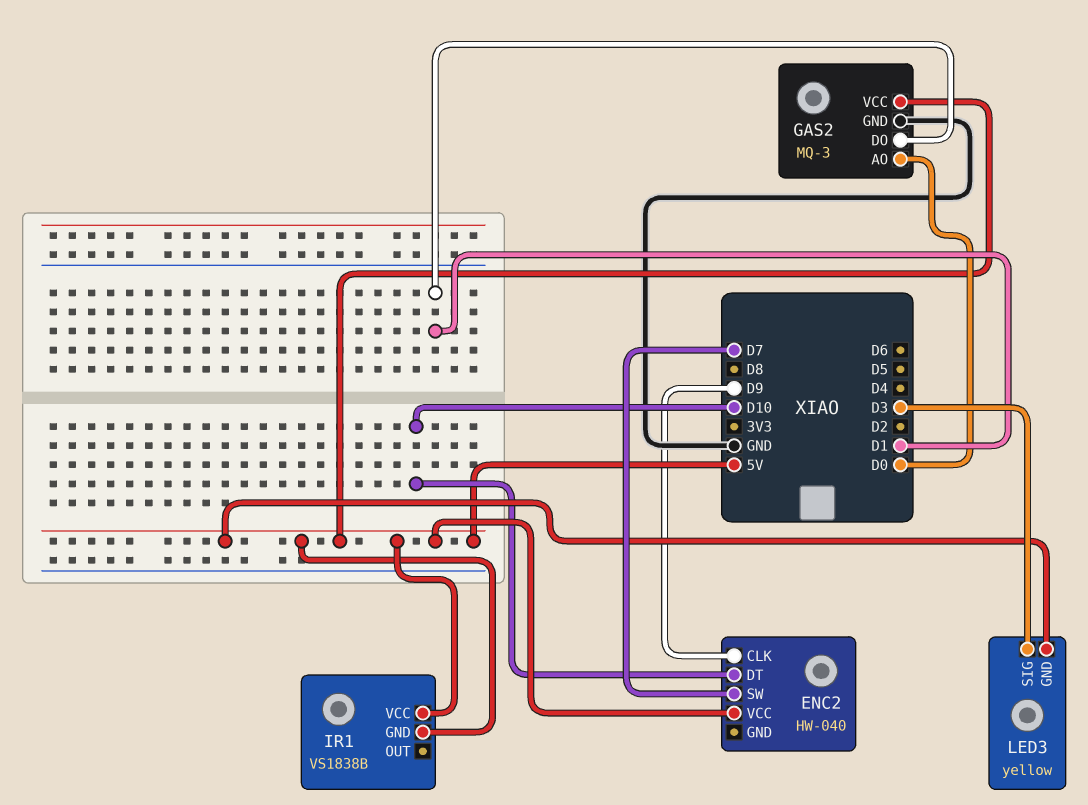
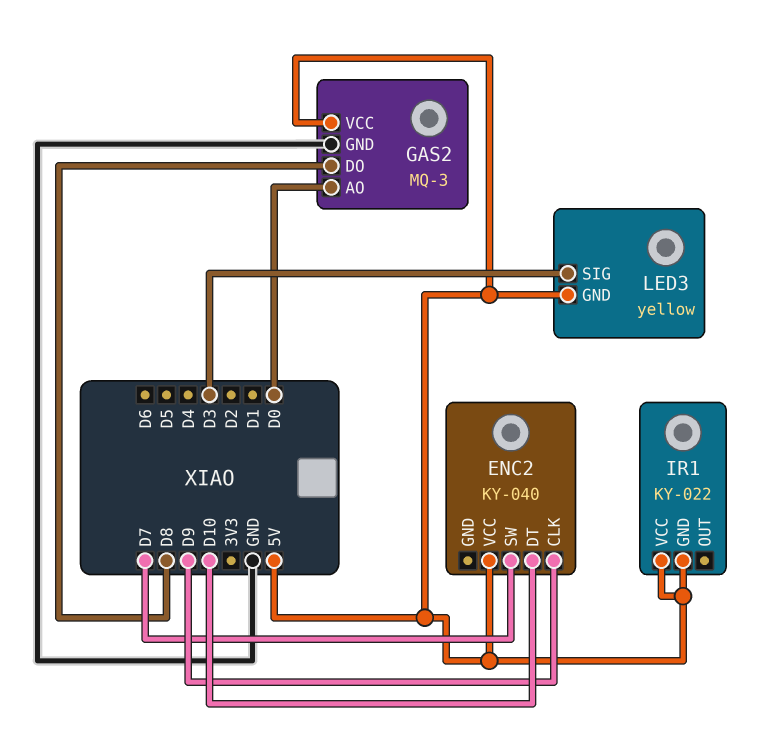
ENC2: HW-040 -> KY-040
GAS2 pin DO: D1 -> D8
IR1: VS1838B -> KY-022

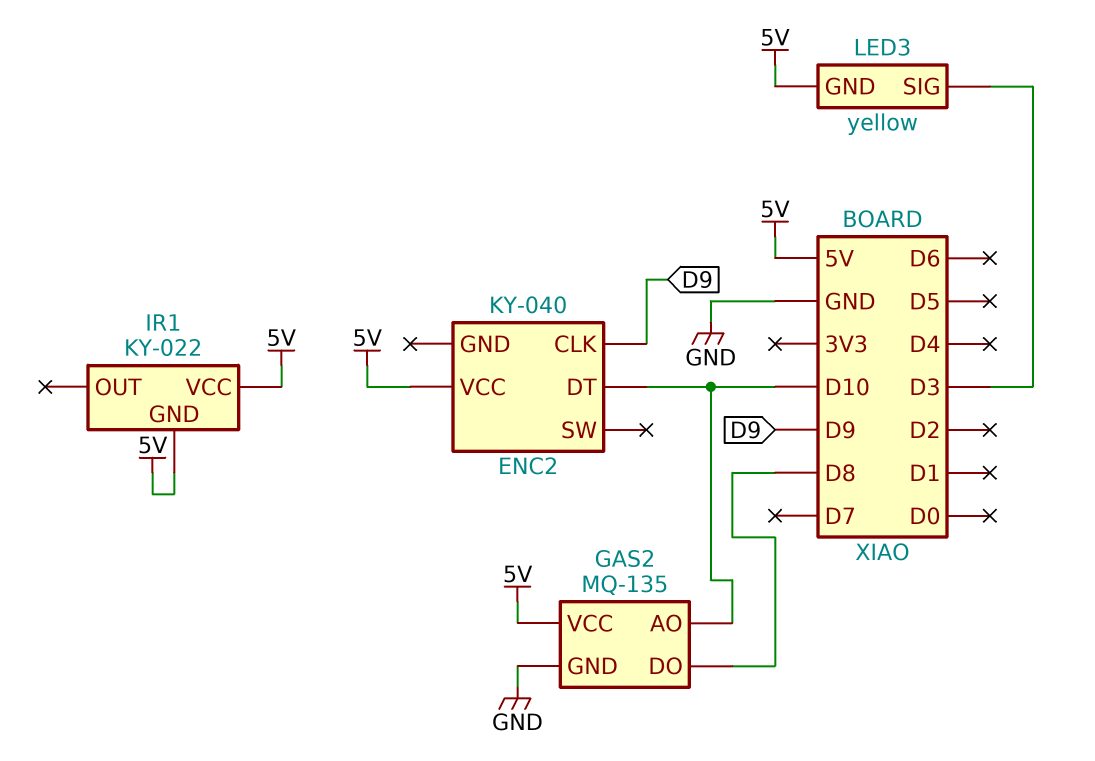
ENC2 pin SW: D7 -> none
GAS2: MQ-3 -> MQ-135
GAS2 pin AO: D0 -> D10

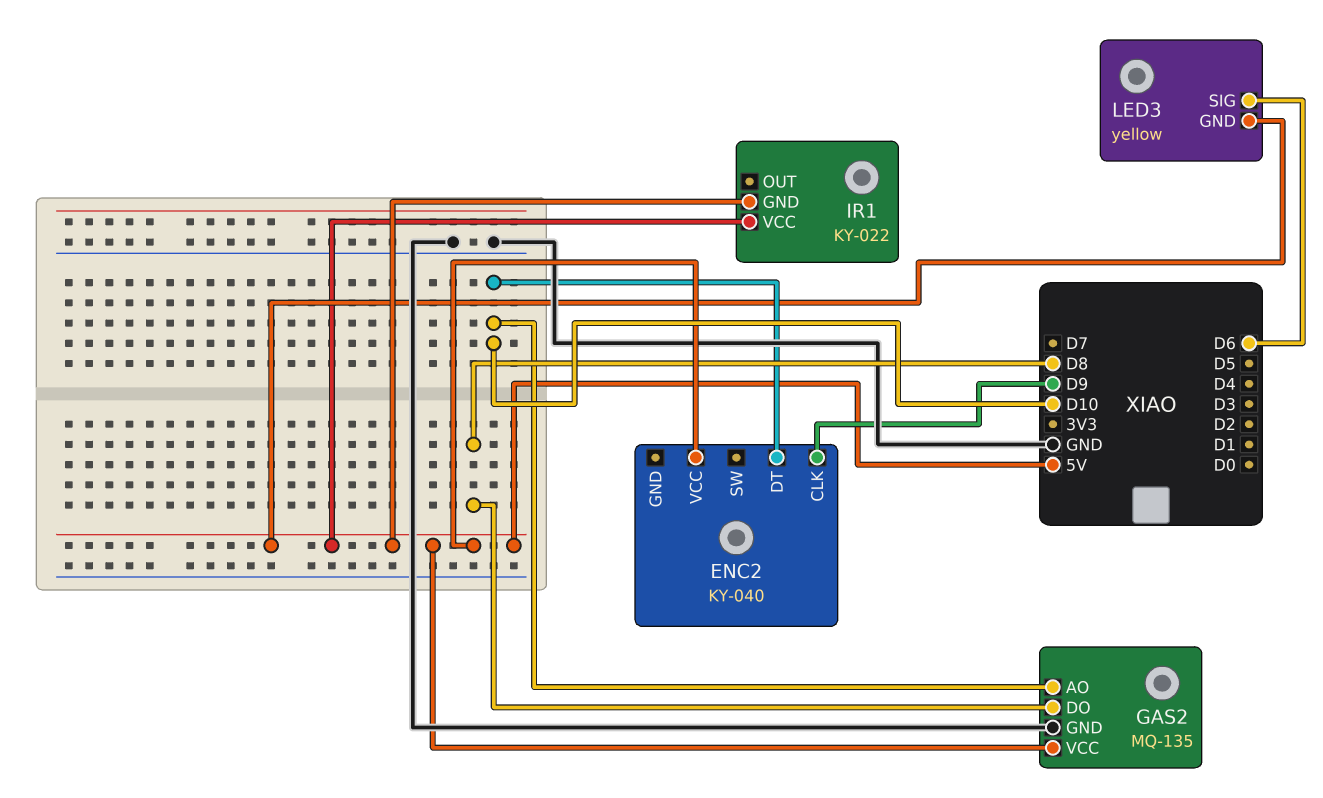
LED3 pin SIG: D3 -> D6

